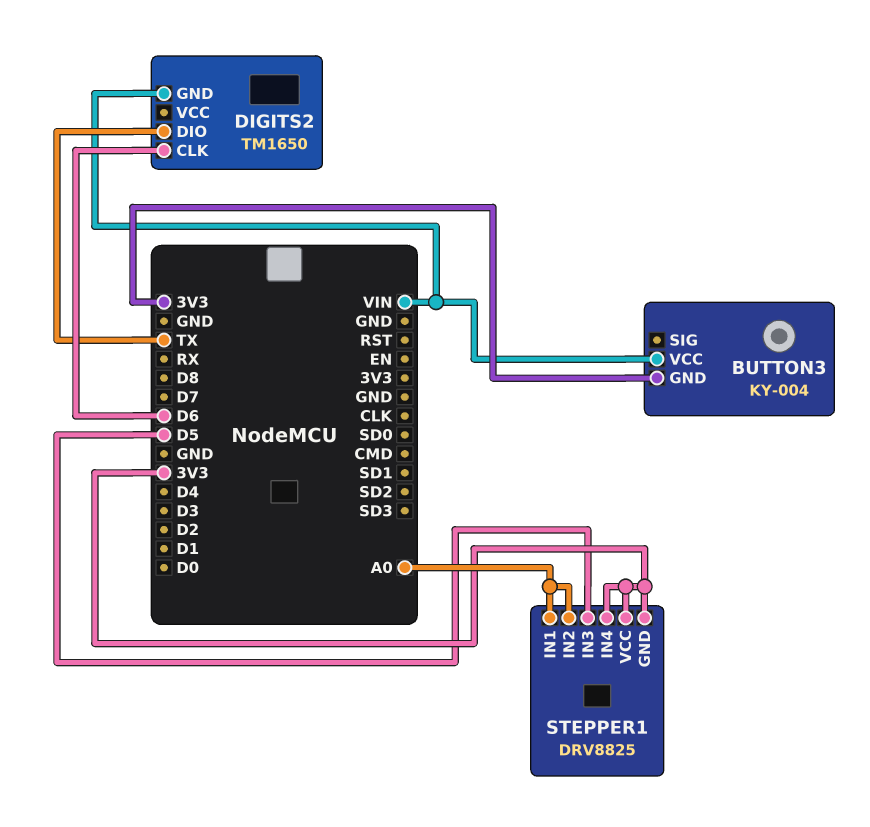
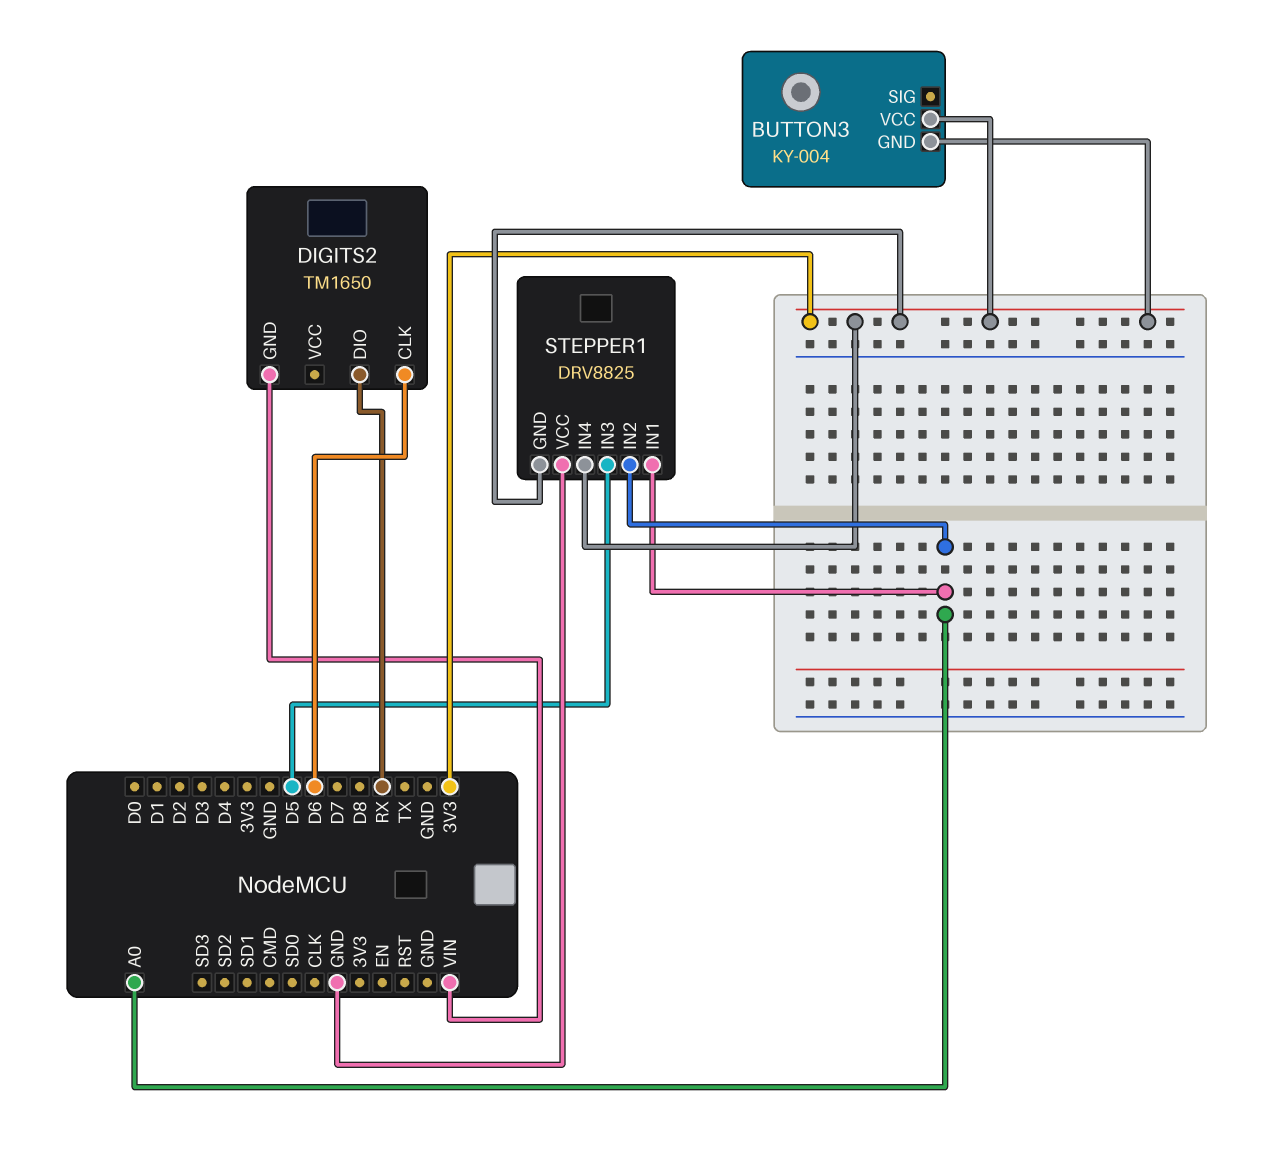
BUTTON3 pin VCC: VIN -> 3V3
DIGITS2 pin DIO: TX -> RX
STEPPER1 pin VCC: 3V3 -> GND

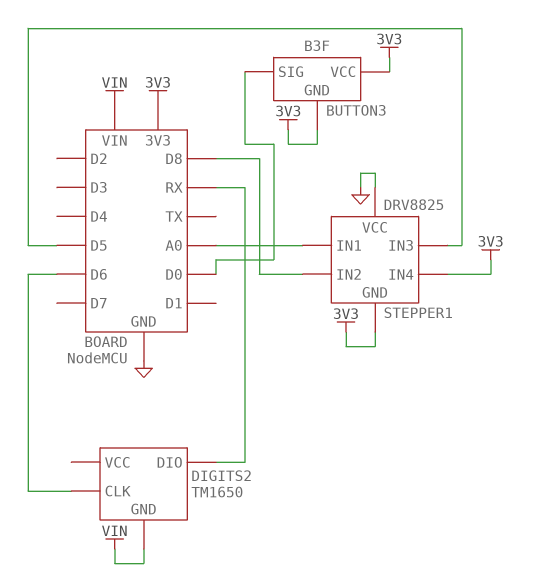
BUTTON3: KY-004 -> B3F
BUTTON3 pin SIG: none -> D0
STEPPER1 pin IN2: A0 -> D8

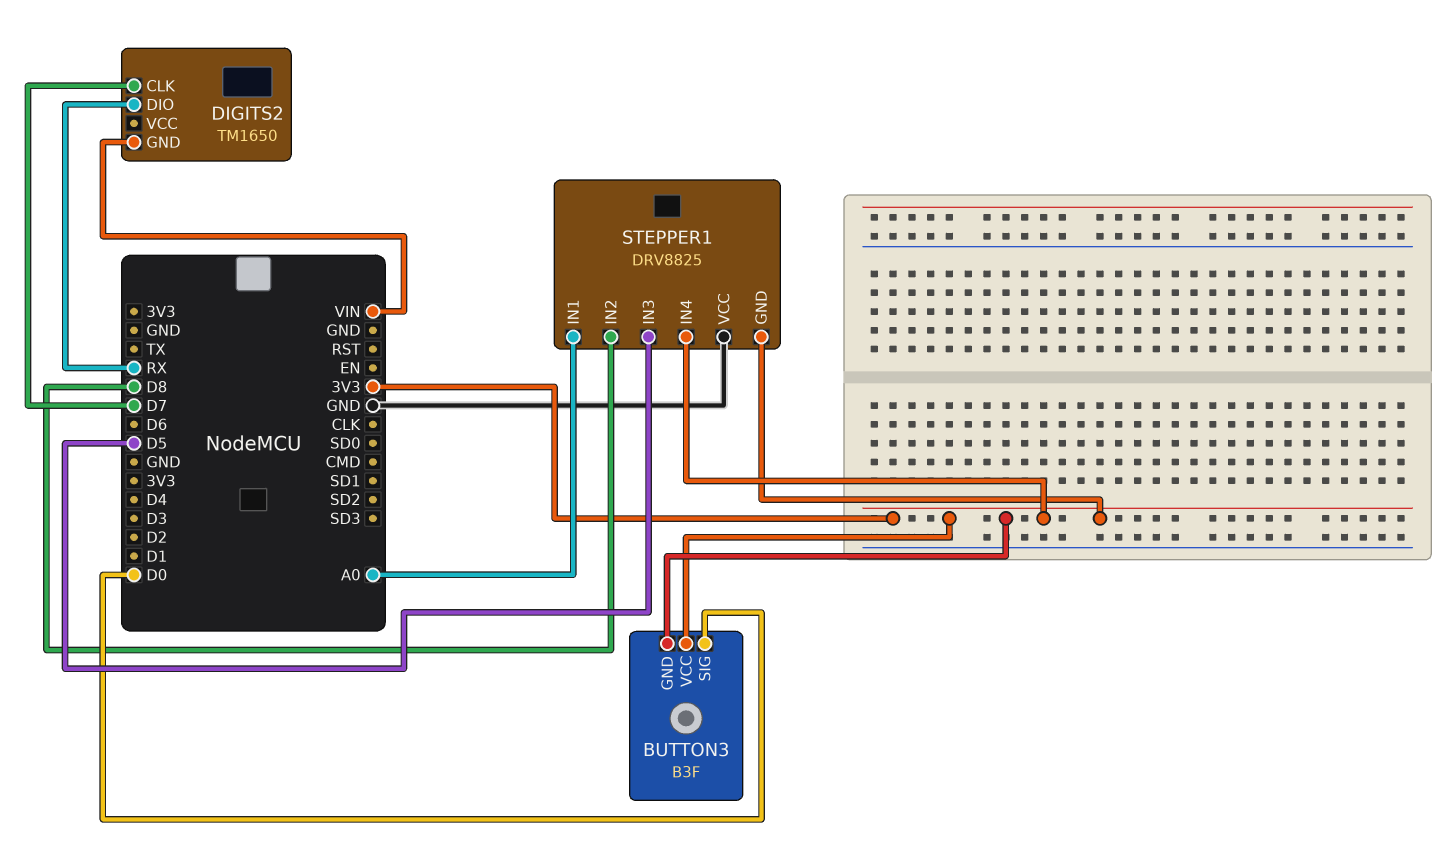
DIGITS2 pin CLK: D6 -> D7

